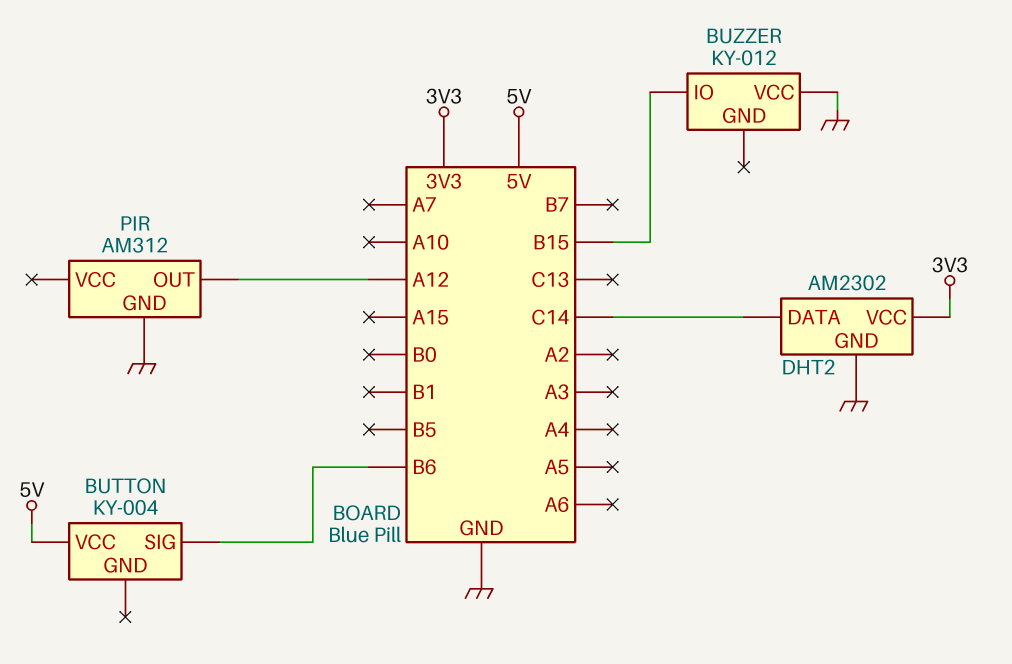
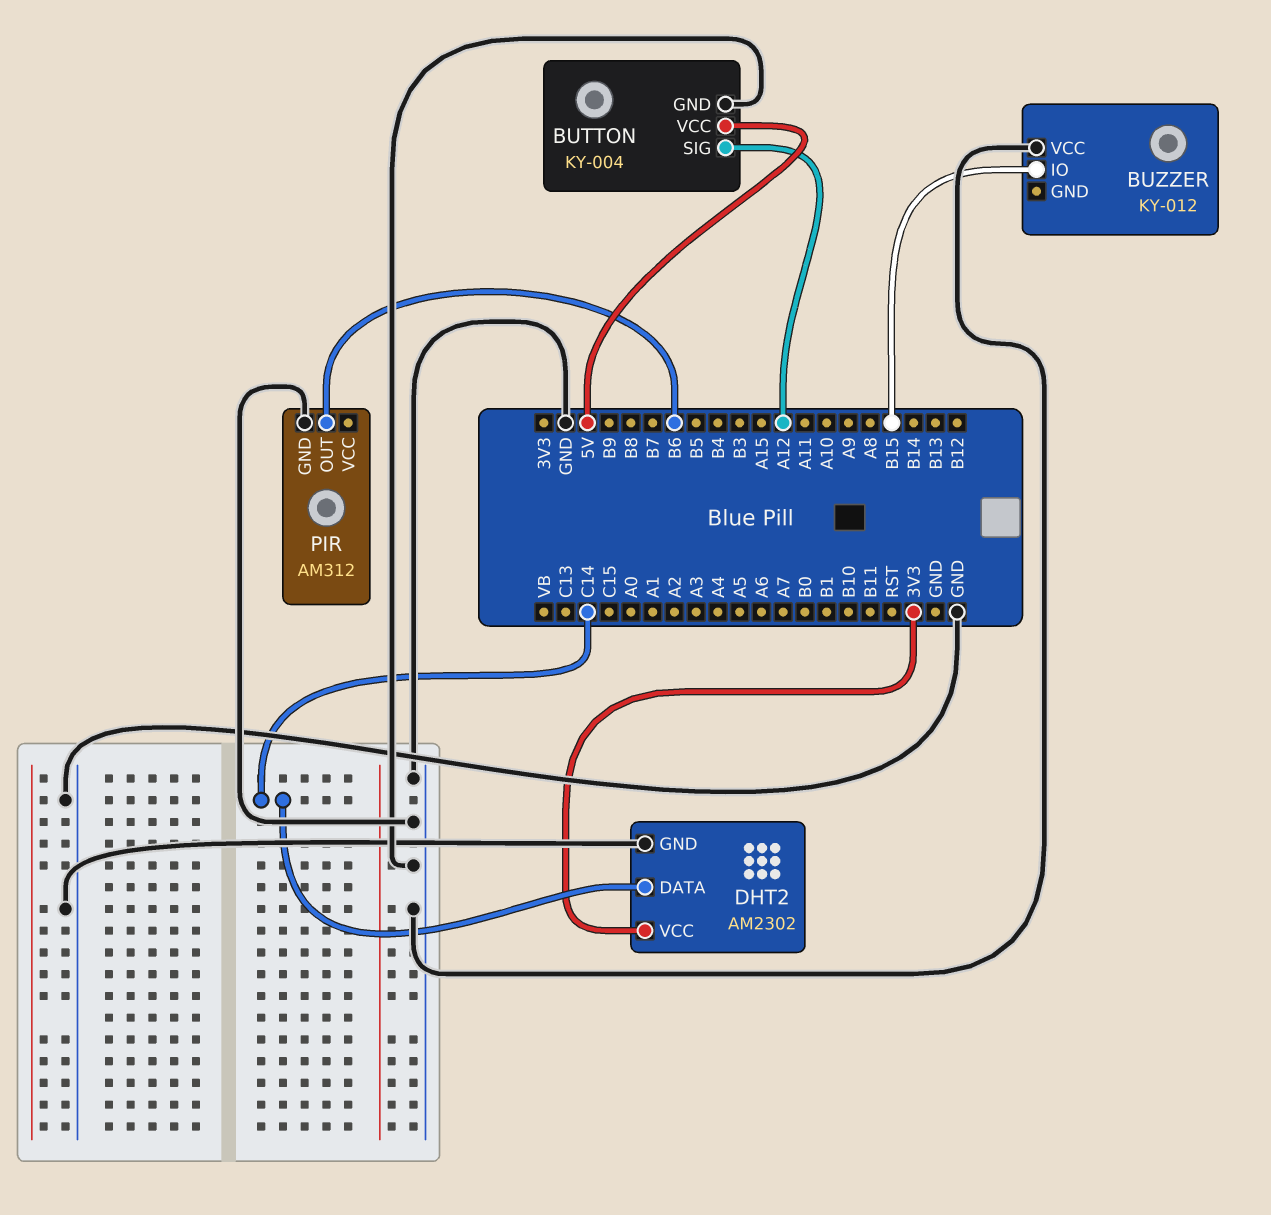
BUTTON pin GND: none -> GND
BUTTON pin SIG: B6 -> A12
PIR pin OUT: A12 -> B6

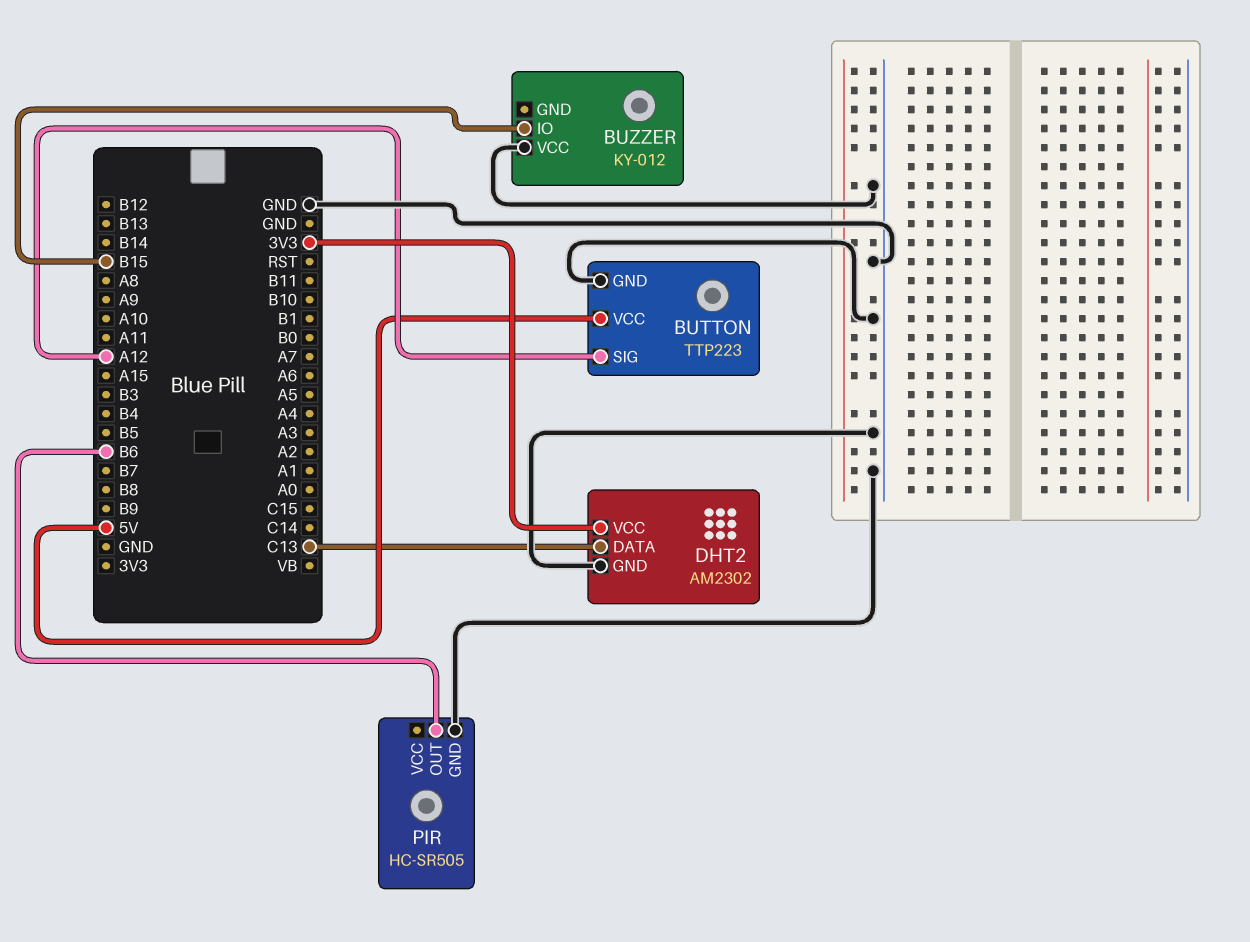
BUTTON: KY-004 -> TTP223
DHT2 pin DATA: C14 -> C13
PIR: AM312 -> HC-SR505

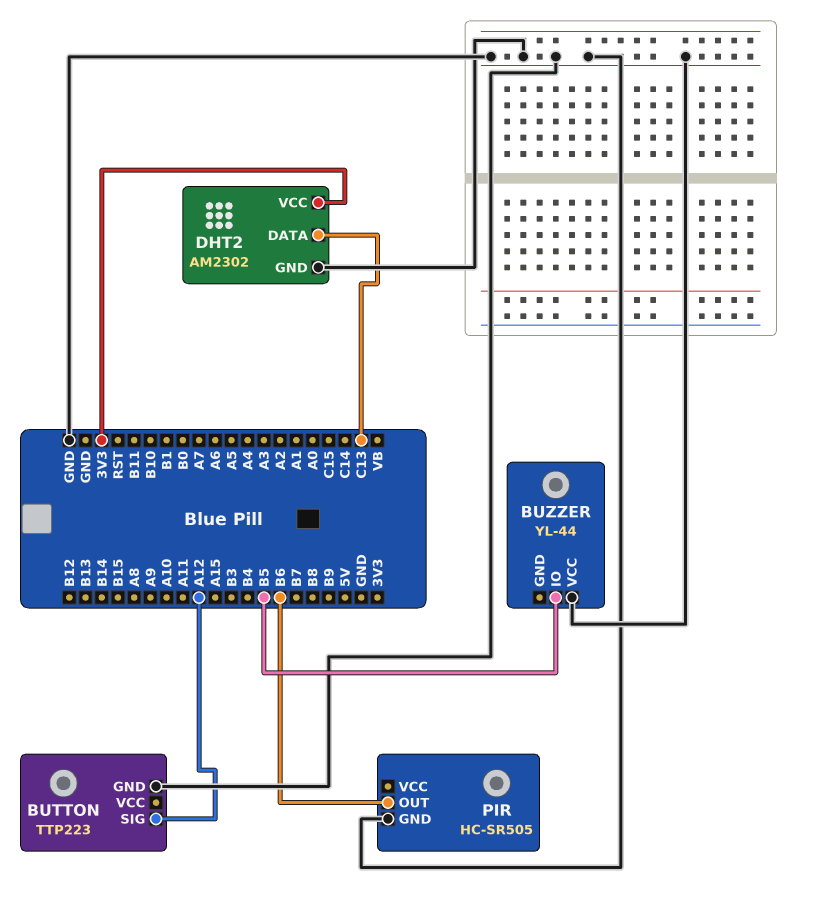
BUTTON pin VCC: 5V -> none
BUZZER: KY-012 -> YL-44
BUZZER pin IO: B15 -> B5

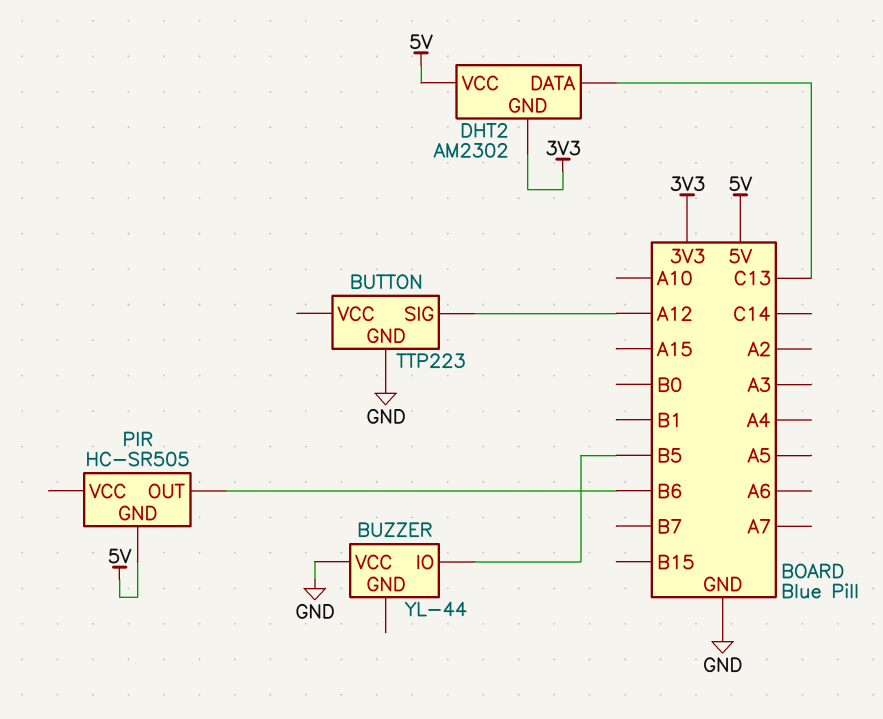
DHT2 pin GND: GND -> 3V3
DHT2 pin VCC: 3V3 -> 5V
PIR pin GND: GND -> 5V

